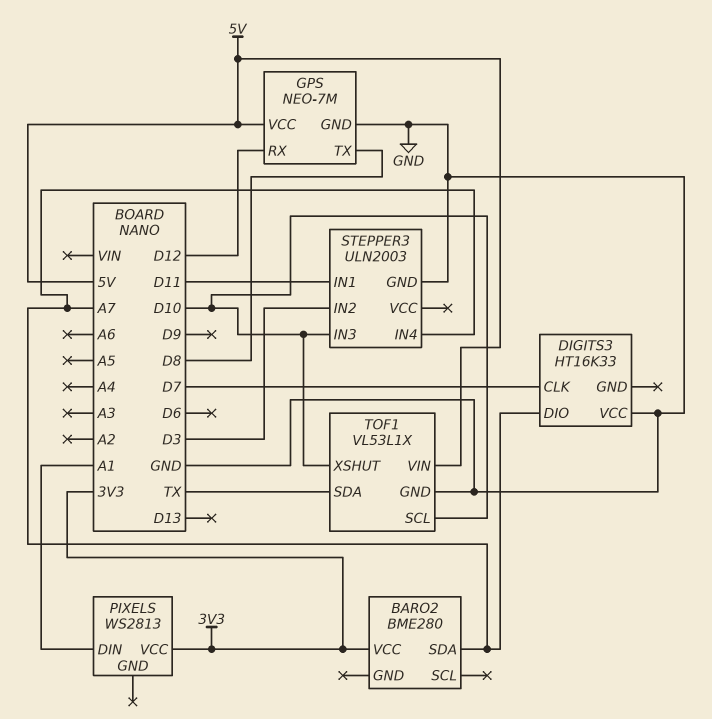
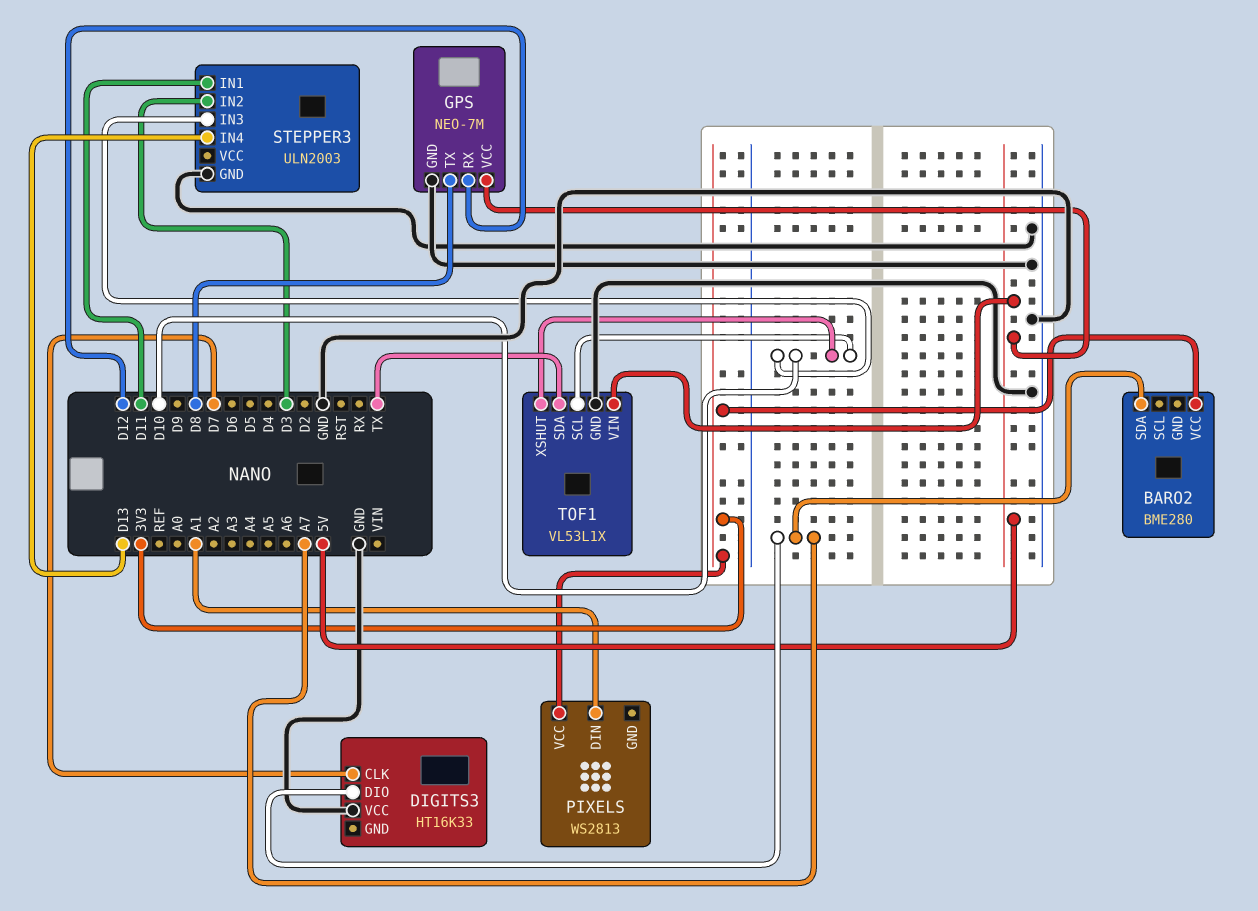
STEPPER3 pin IN4: A7 -> D13

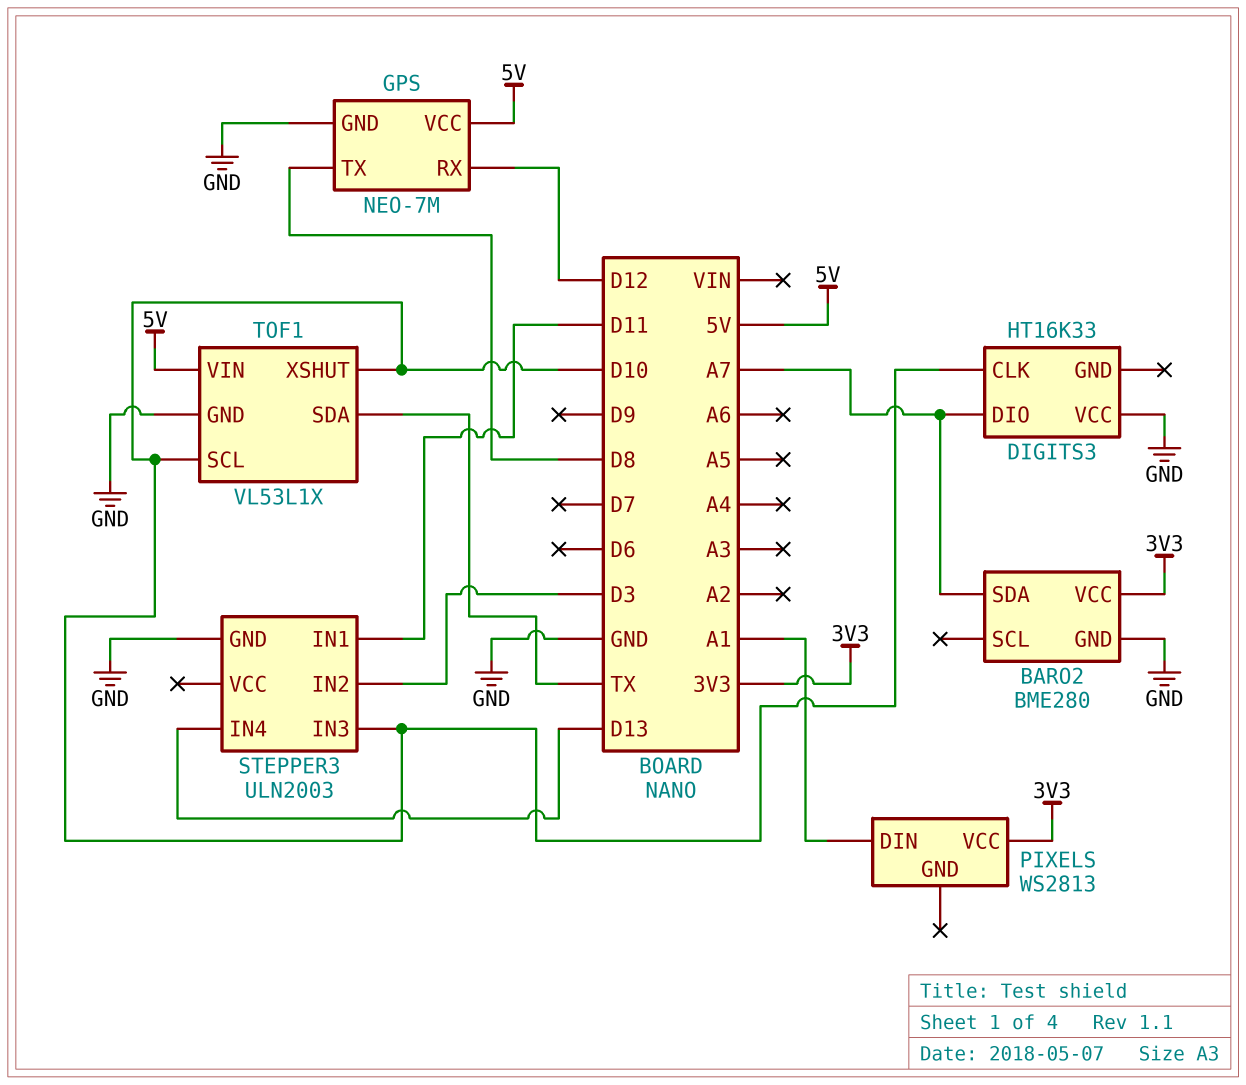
BARO2 pin GND: none -> GND
DIGITS3 pin CLK: D7 -> D10

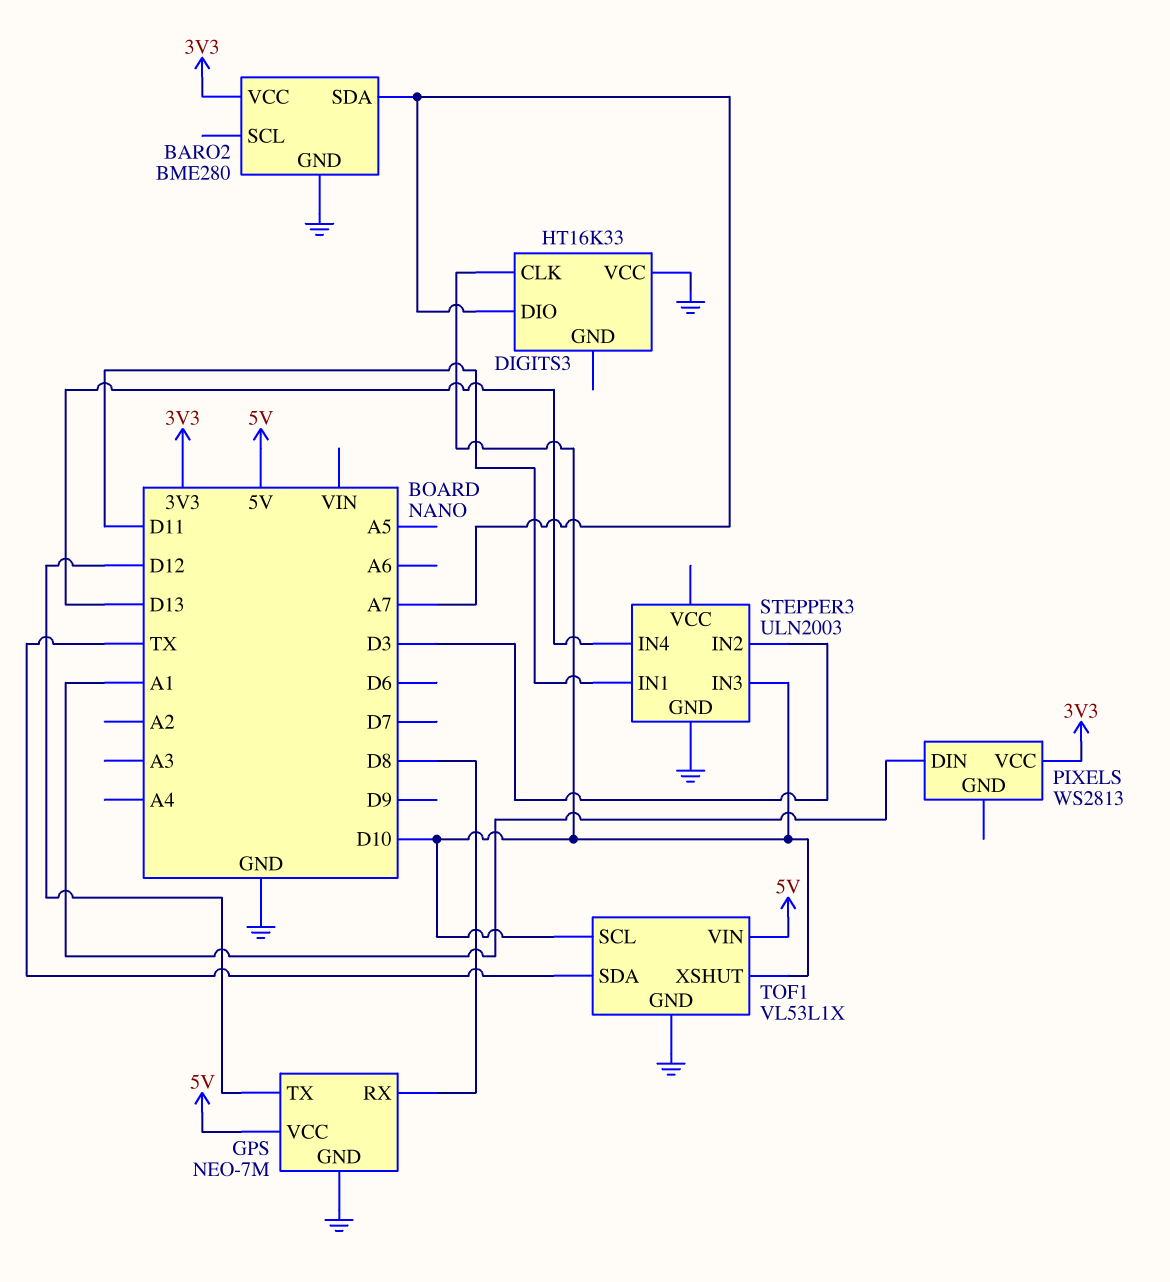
GPS pin RX: D12 -> D8
GPS pin TX: D8 -> D12

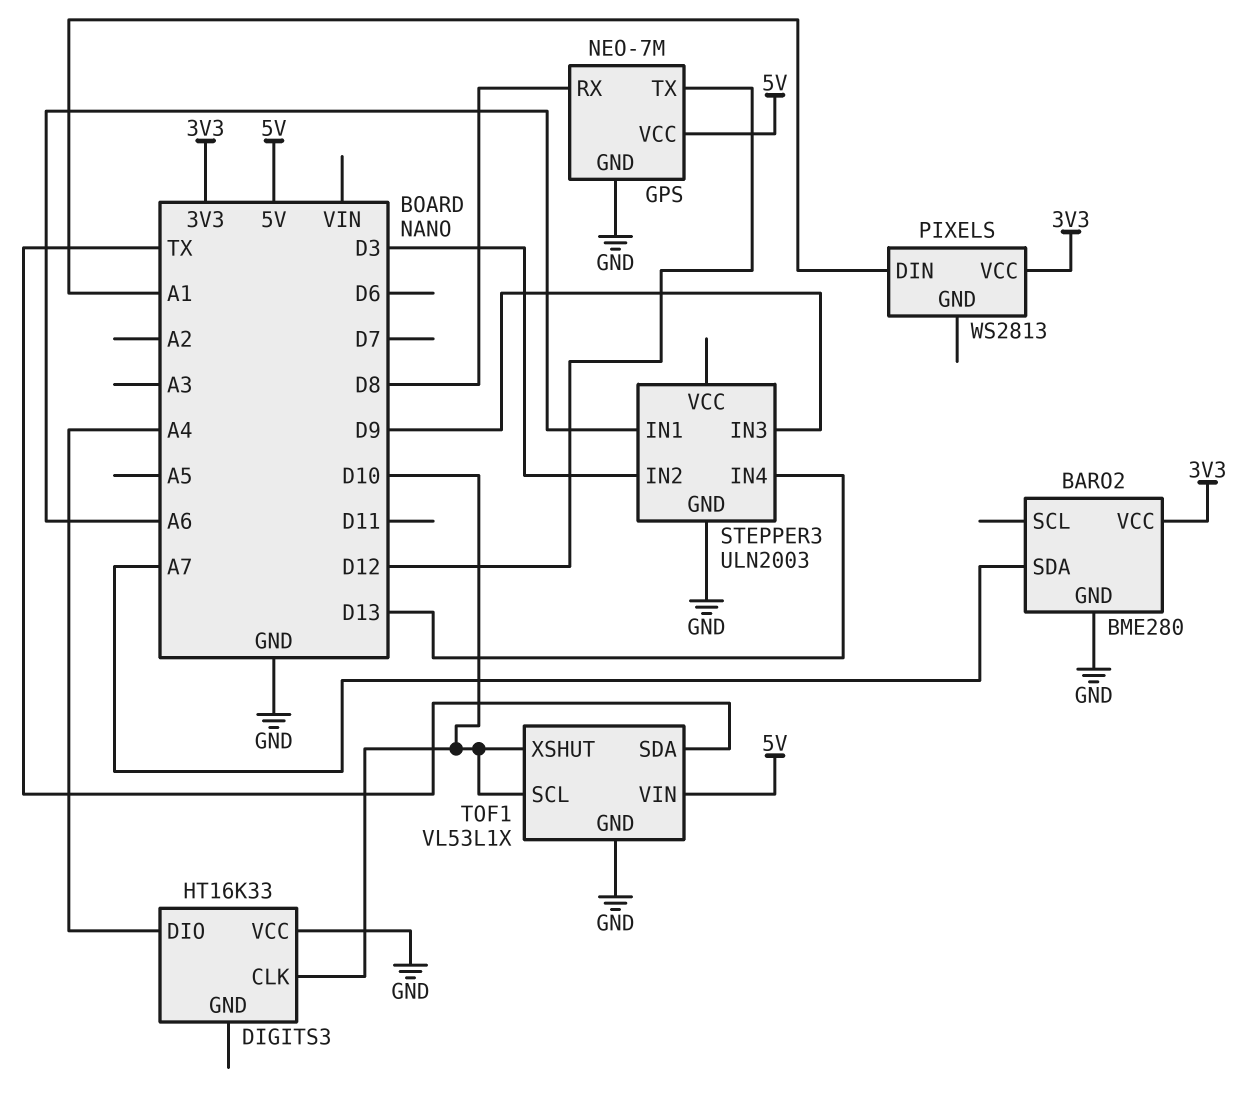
DIGITS3 pin DIO: A7 -> A4
STEPPER3 pin IN1: D11 -> A6
STEPPER3 pin IN3: D10 -> D9

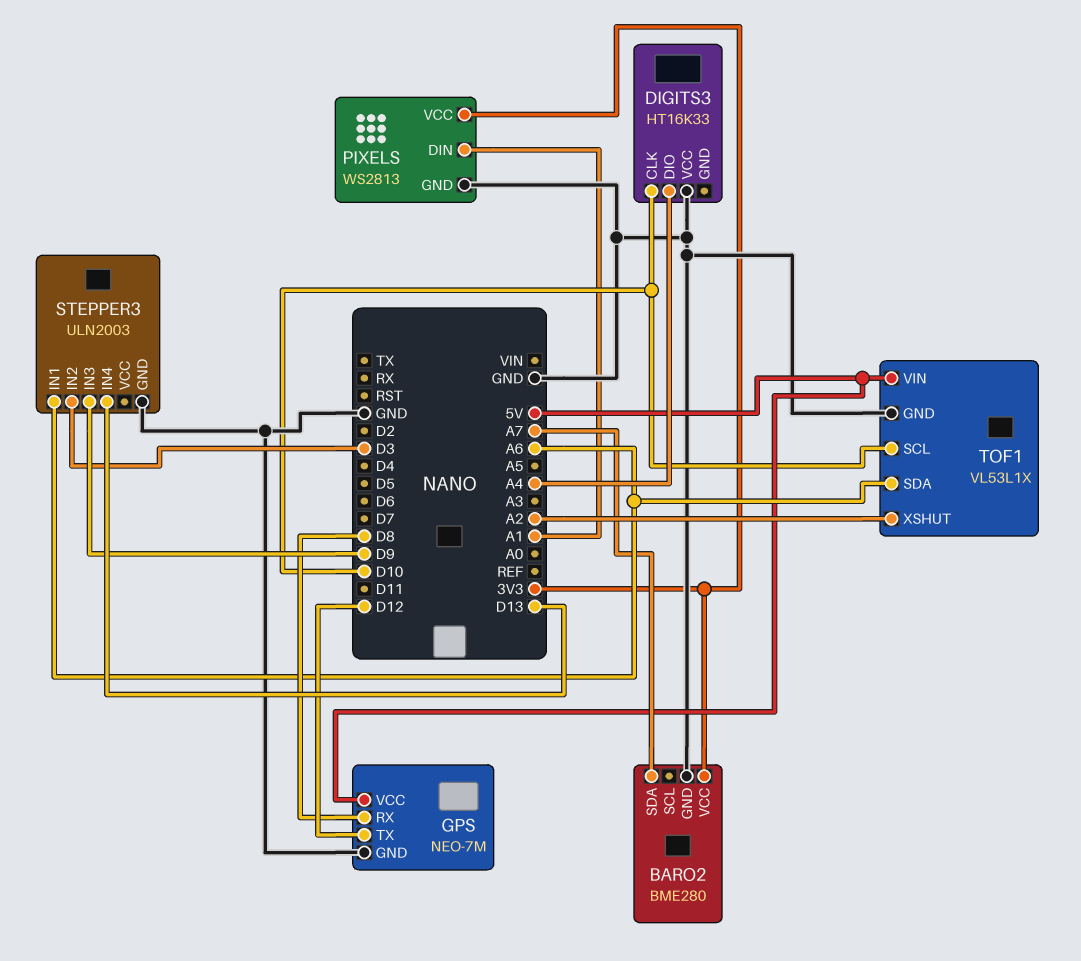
PIXELS pin GND: none -> GND
TOF1 pin SDA: TX -> A6
TOF1 pin XSHUT: D10 -> A2

